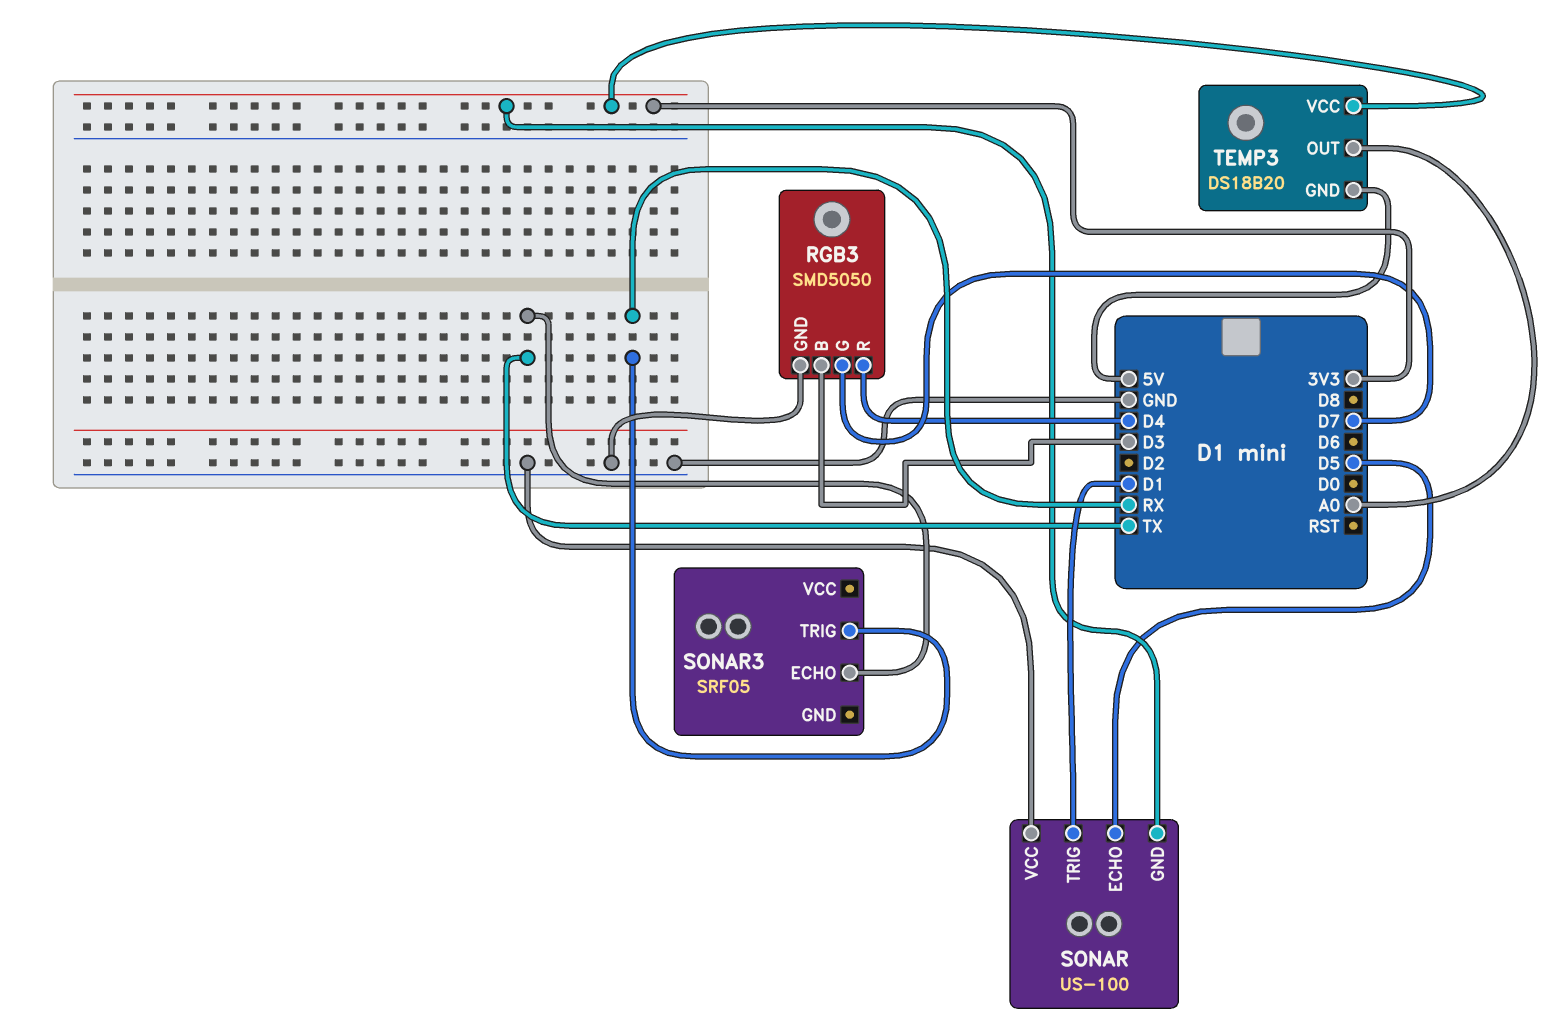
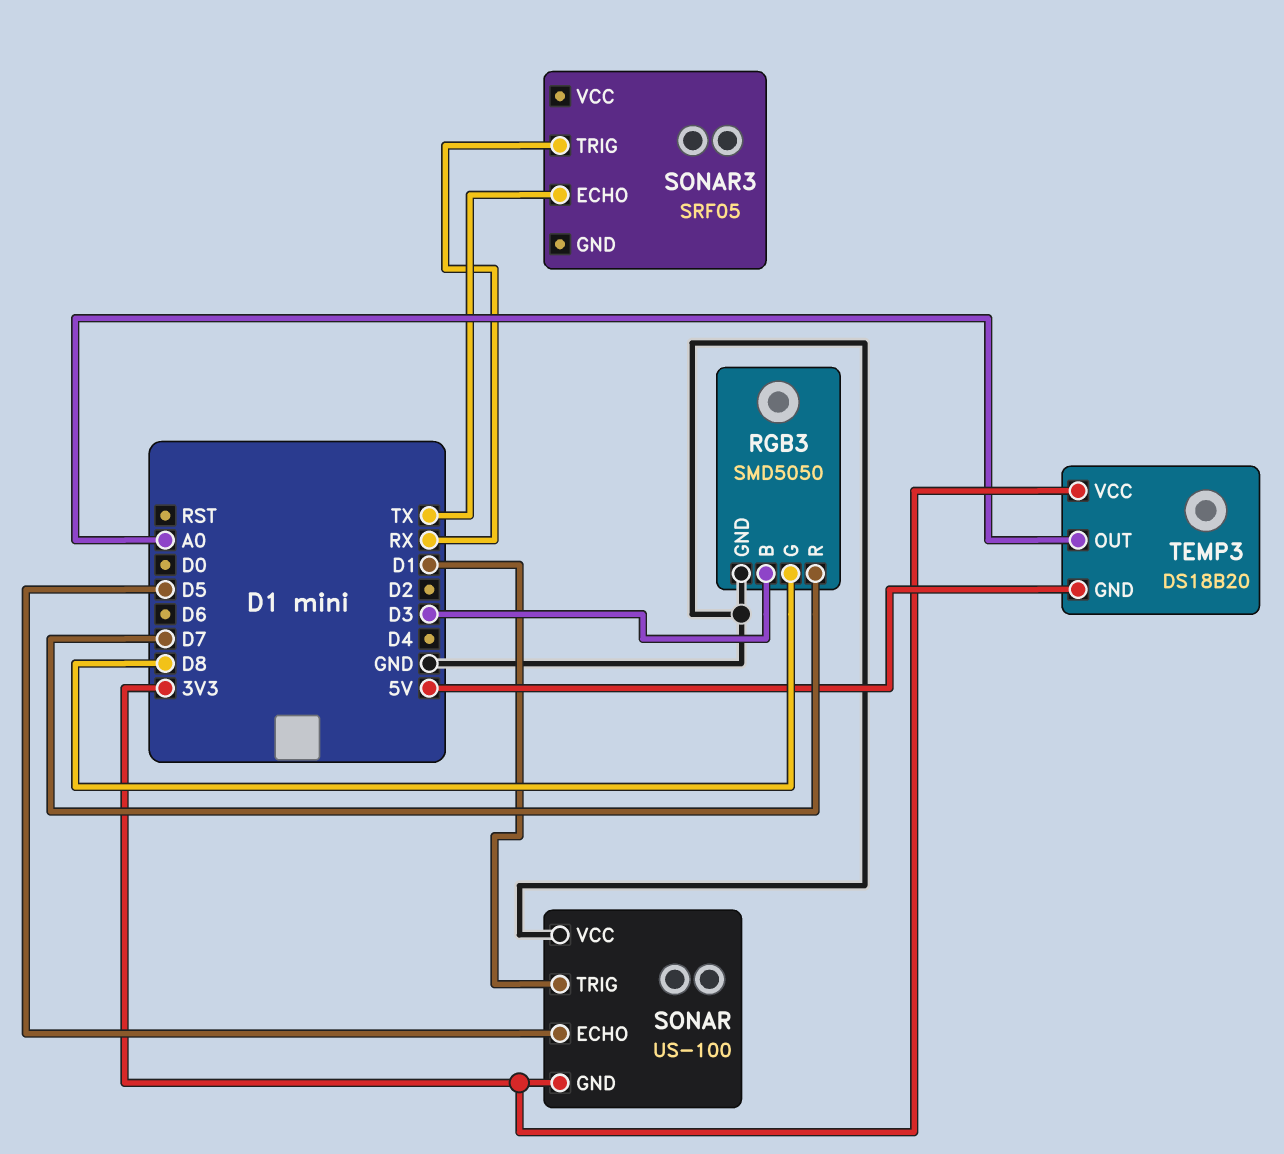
RGB3 pin G: D7 -> D8
RGB3 pin R: D4 -> D7

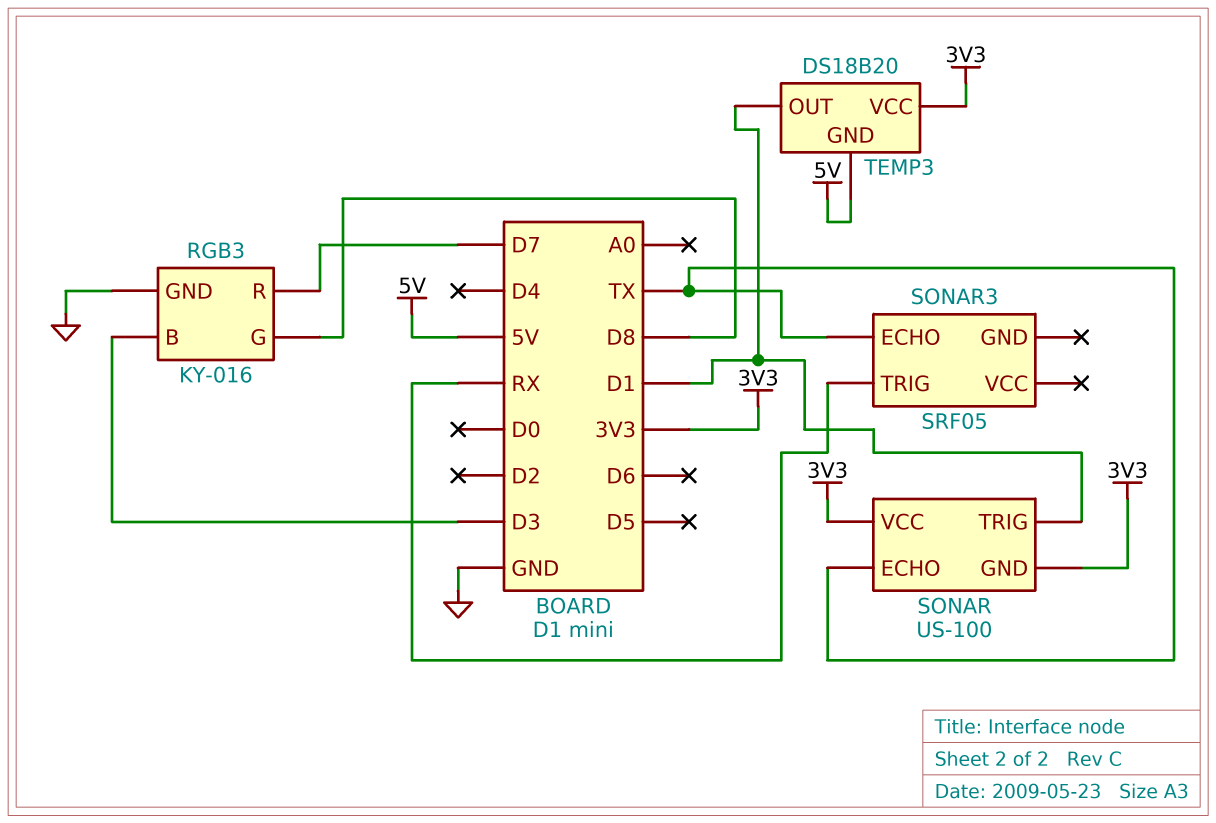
RGB3: SMD5050 -> KY-016
SONAR pin ECHO: D5 -> TX
SONAR pin VCC: GND -> 3V3
TEMP3 pin OUT: A0 -> D1

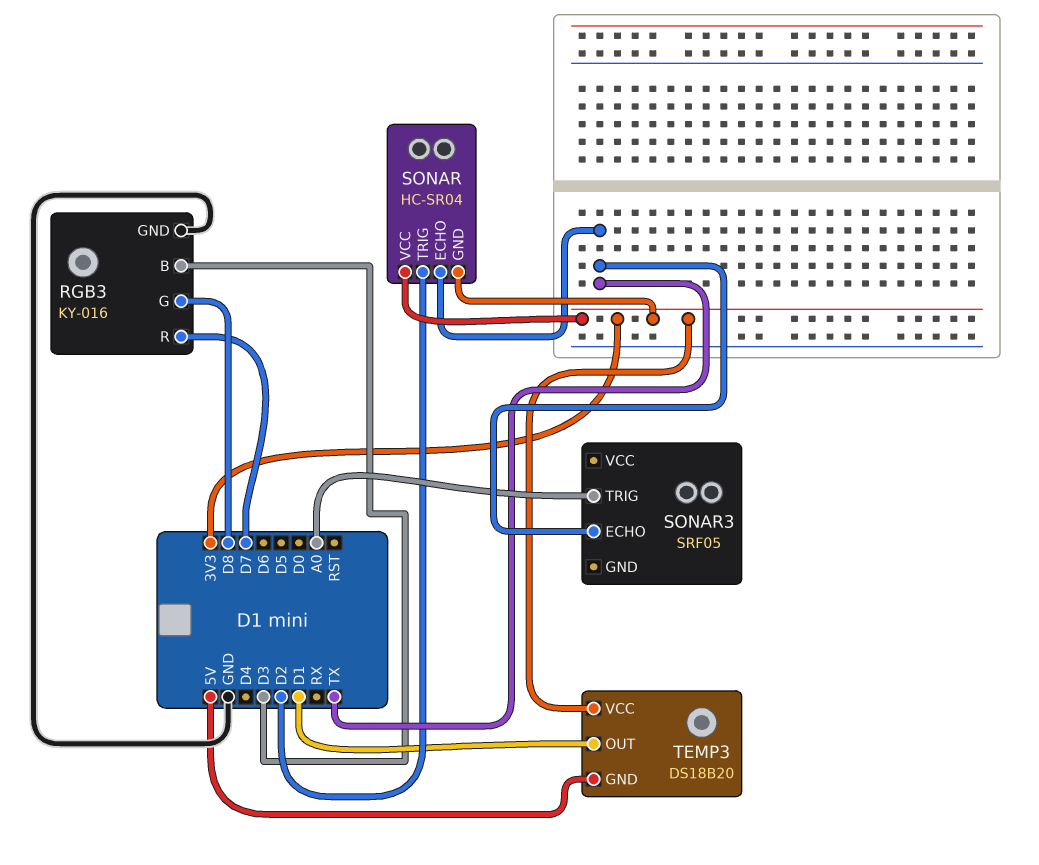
SONAR: US-100 -> HC-SR04
SONAR pin TRIG: D1 -> D2
SONAR3 pin TRIG: RX -> A0

